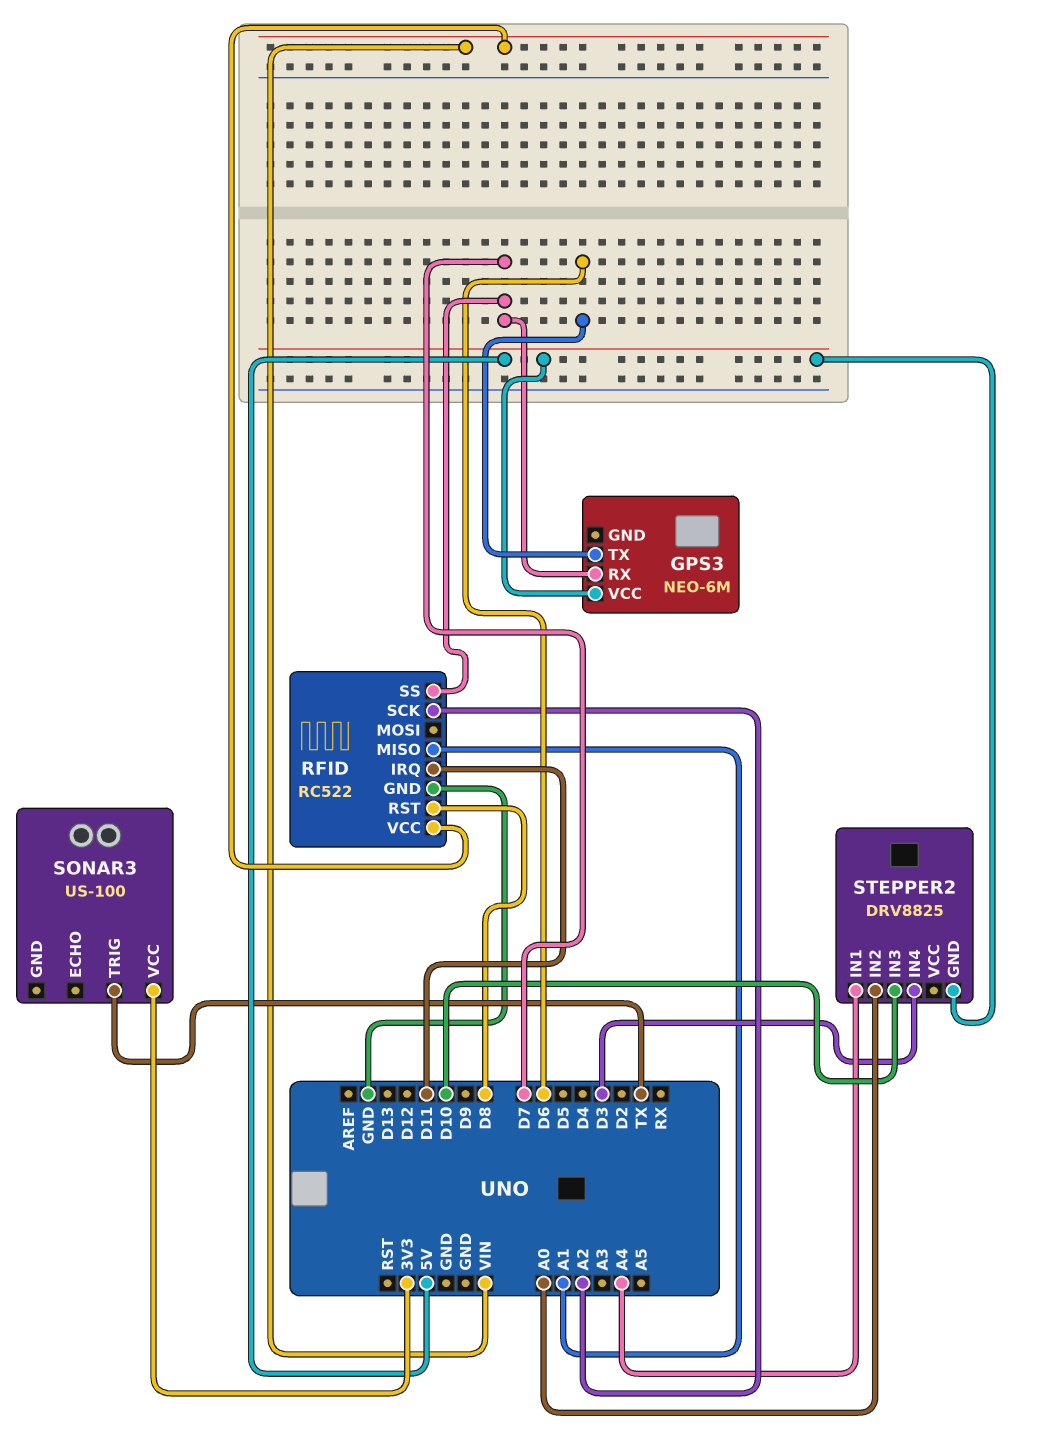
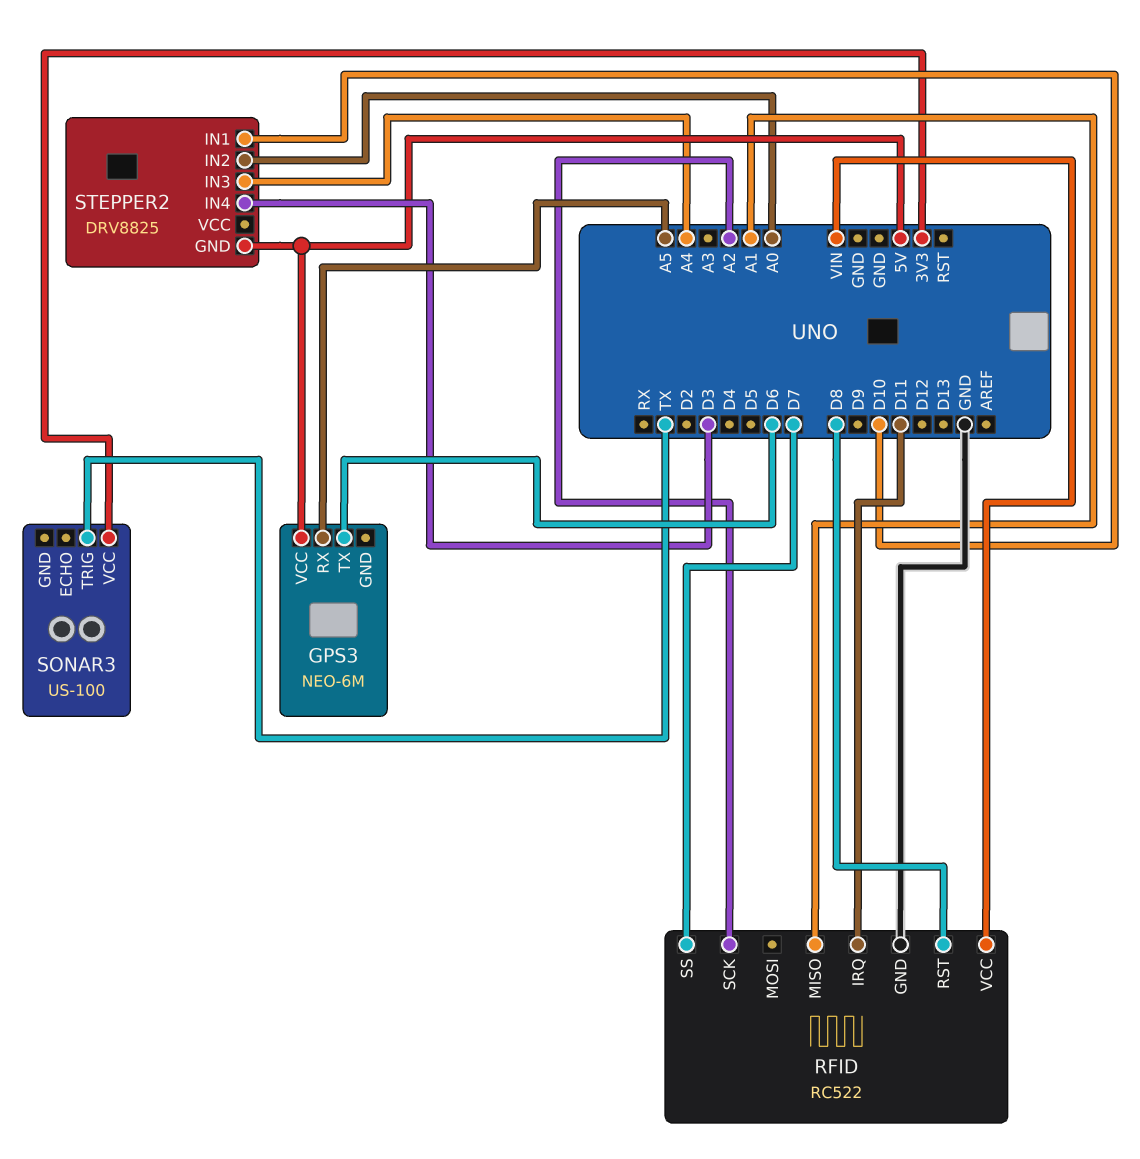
GPS3 pin RX: D7 -> A5
STEPPER2 pin IN1: A4 -> D10
STEPPER2 pin IN3: D10 -> A4

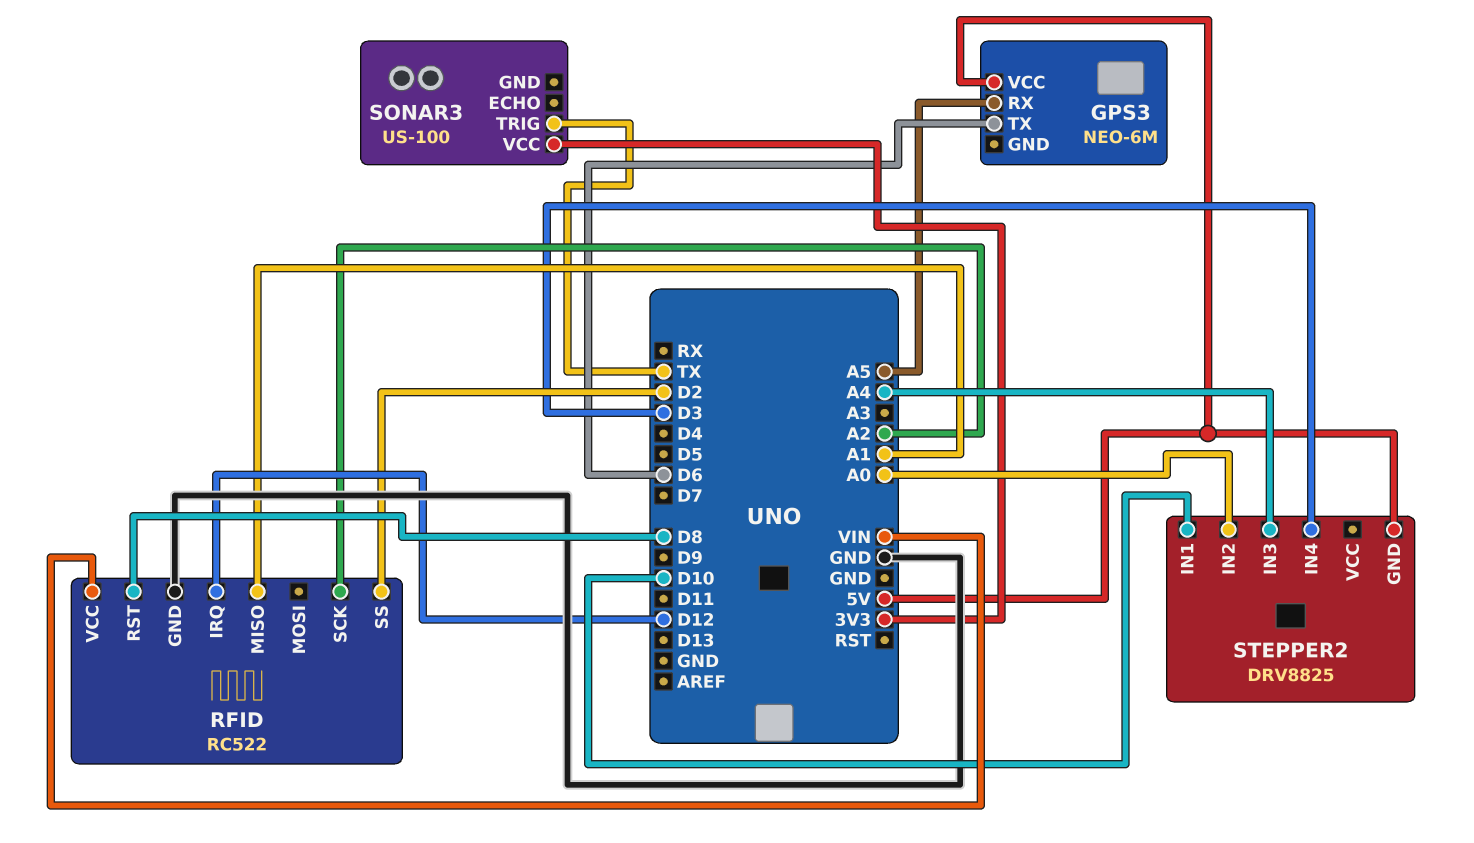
RFID pin IRQ: D11 -> D12
RFID pin SS: D7 -> D2

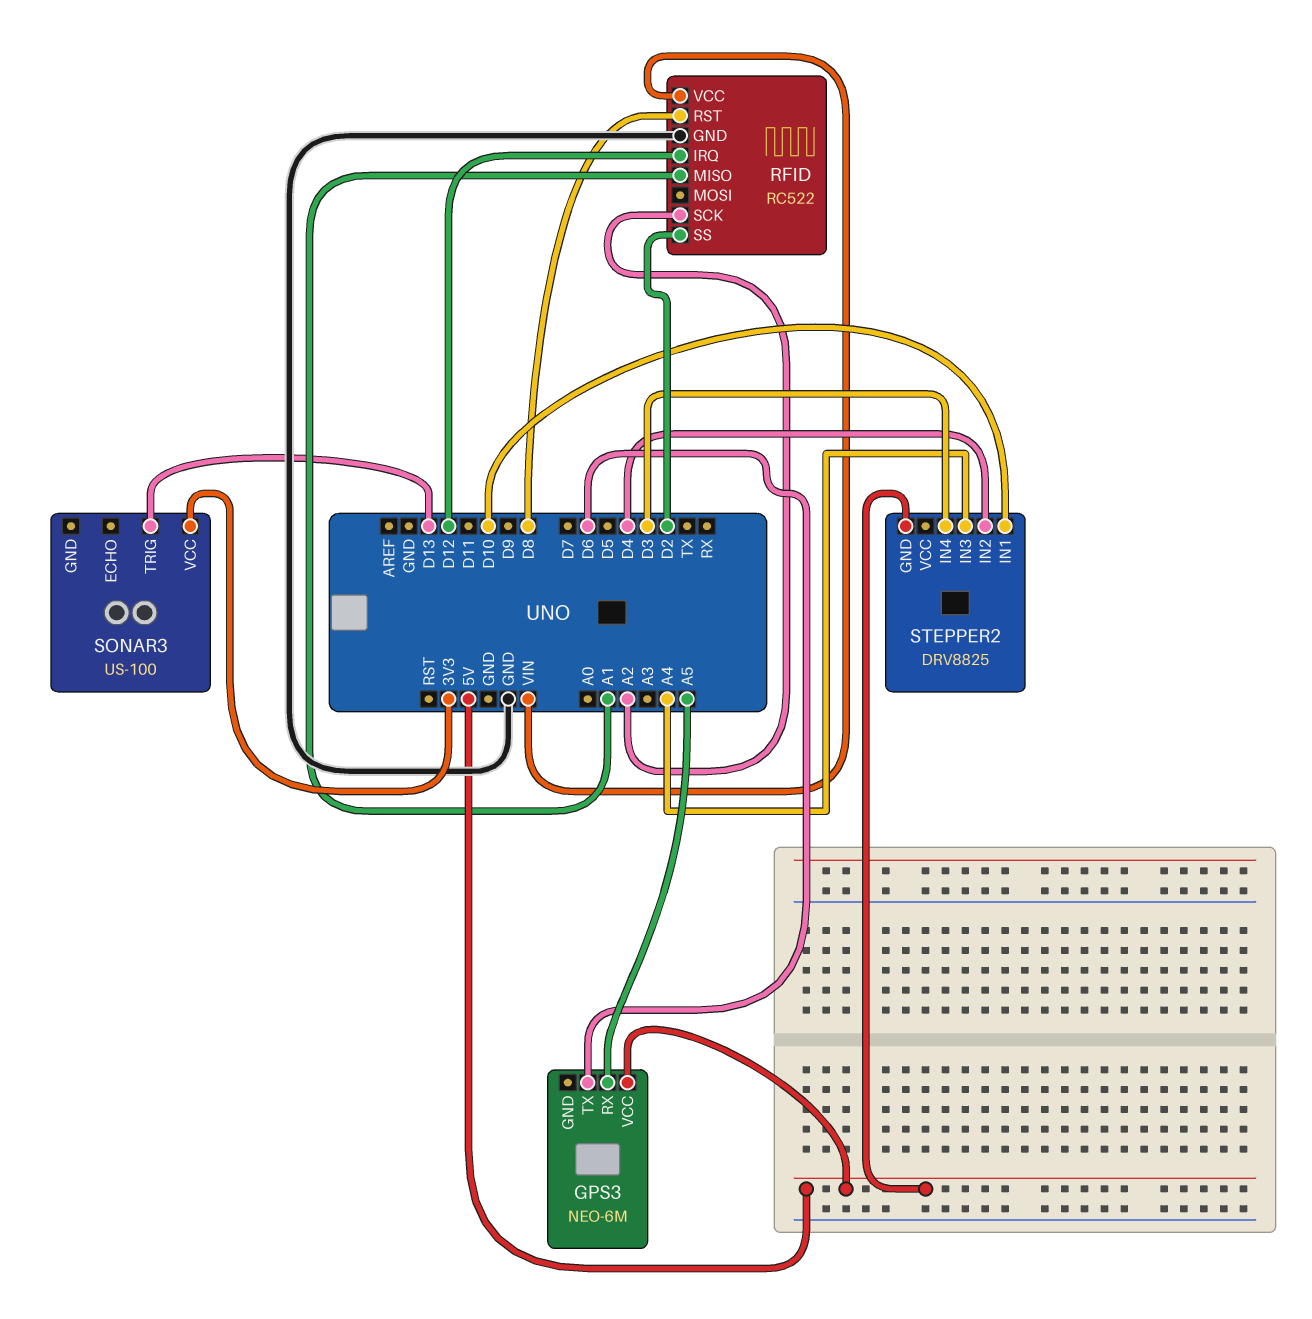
SONAR3 pin TRIG: TX -> D13
STEPPER2 pin IN2: A0 -> D4

